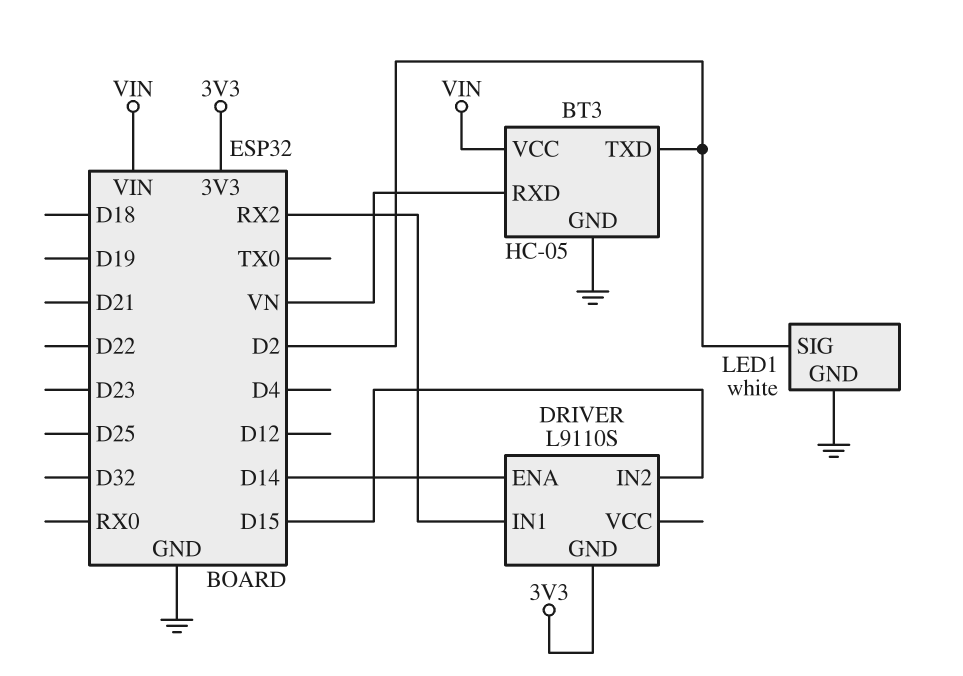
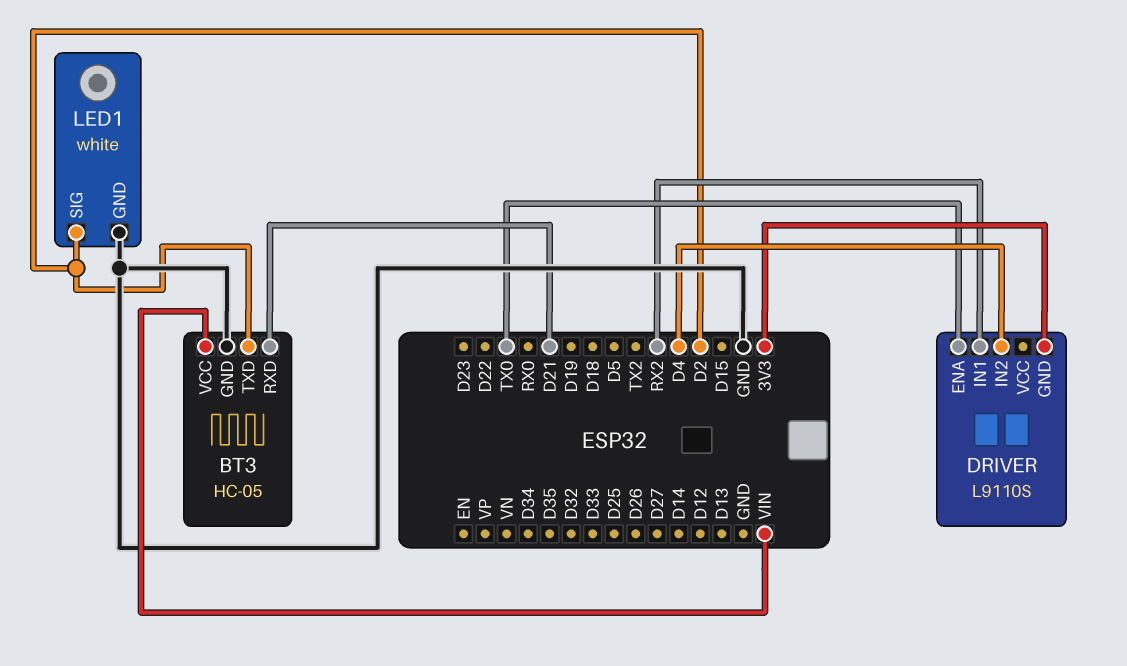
BT3 pin RXD: VN -> D21
DRIVER pin ENA: D14 -> TX0
DRIVER pin IN2: D15 -> D4

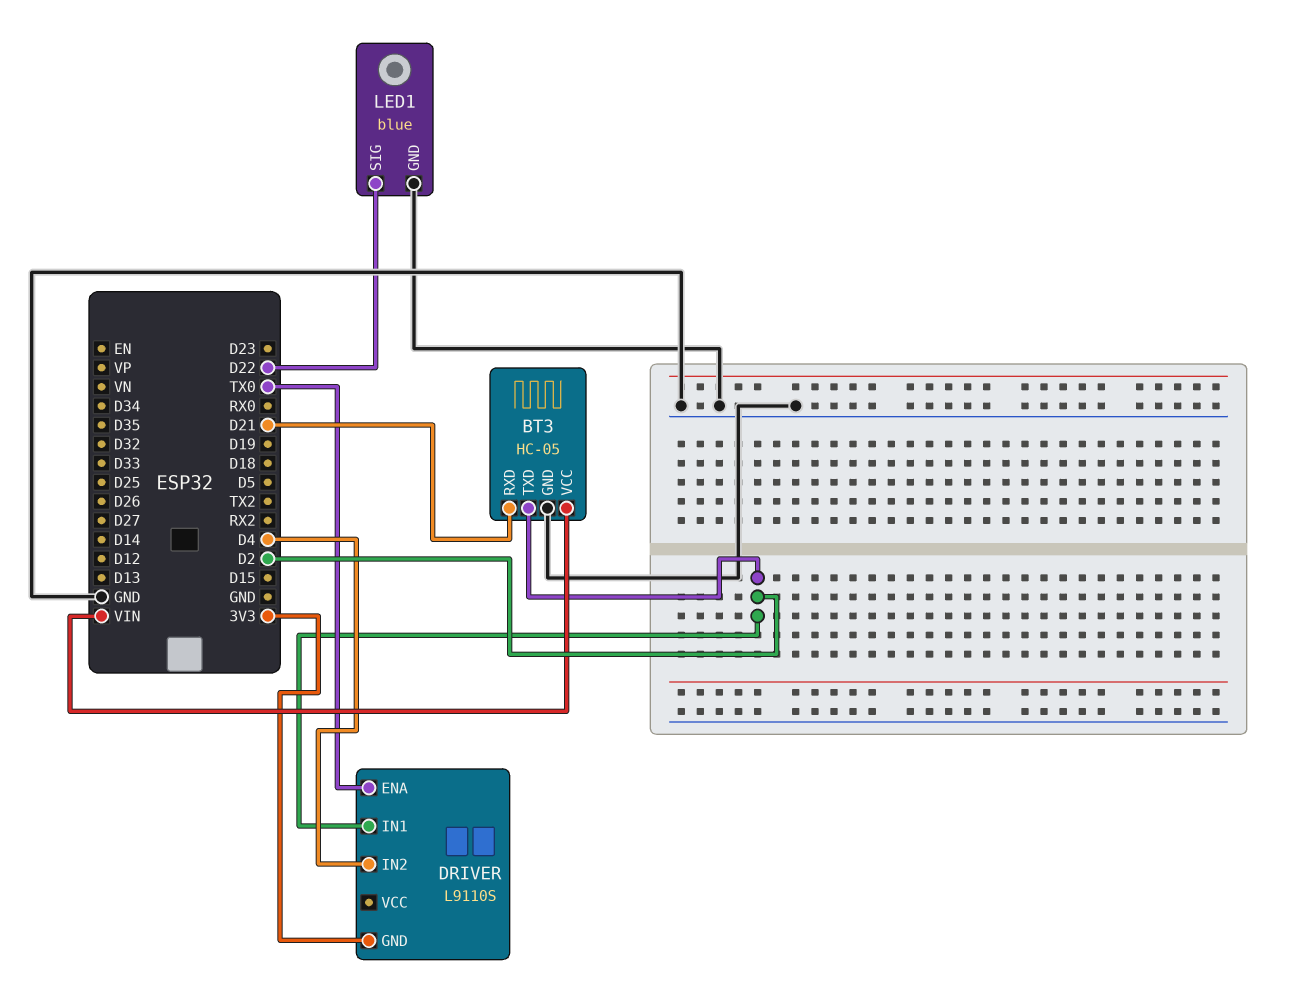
DRIVER pin IN1: RX2 -> D2
LED1: white -> blue
LED1 pin SIG: D2 -> D22

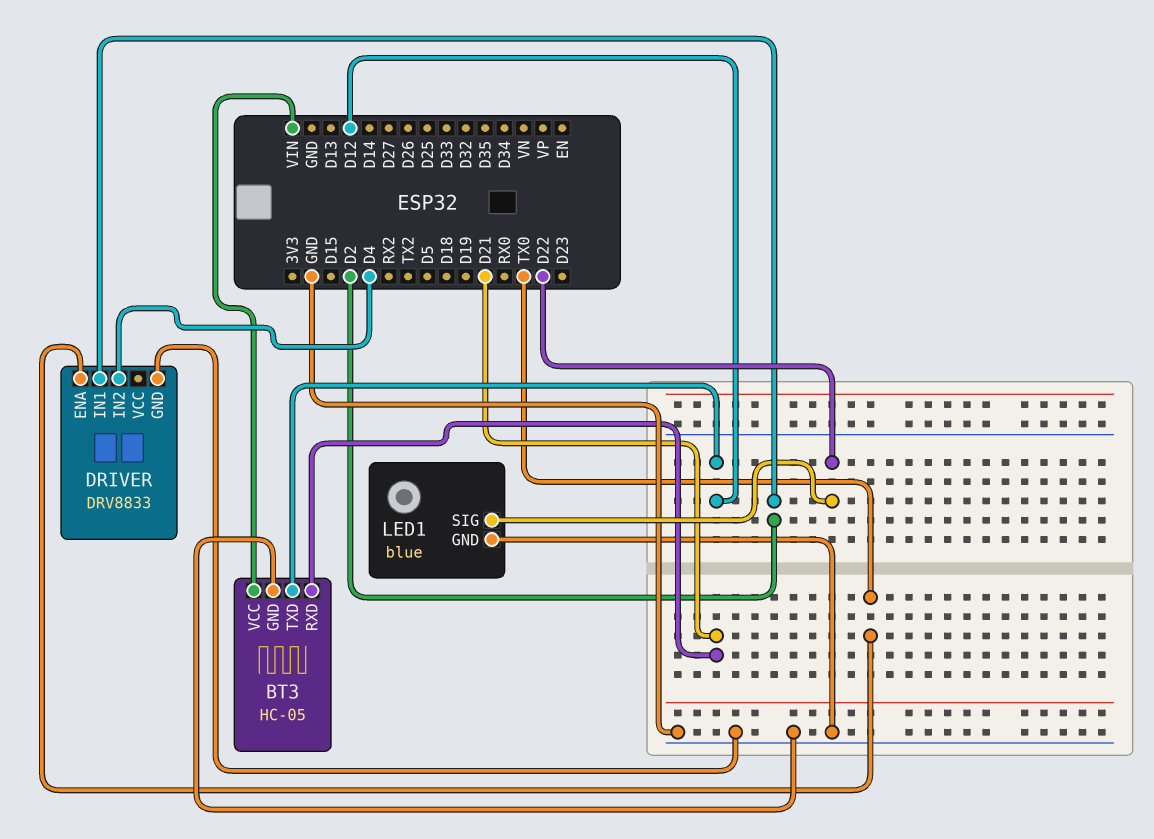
BT3 pin TXD: D2 -> D12
DRIVER: L9110S -> DRV8833
DRIVER pin GND: 3V3 -> GND

